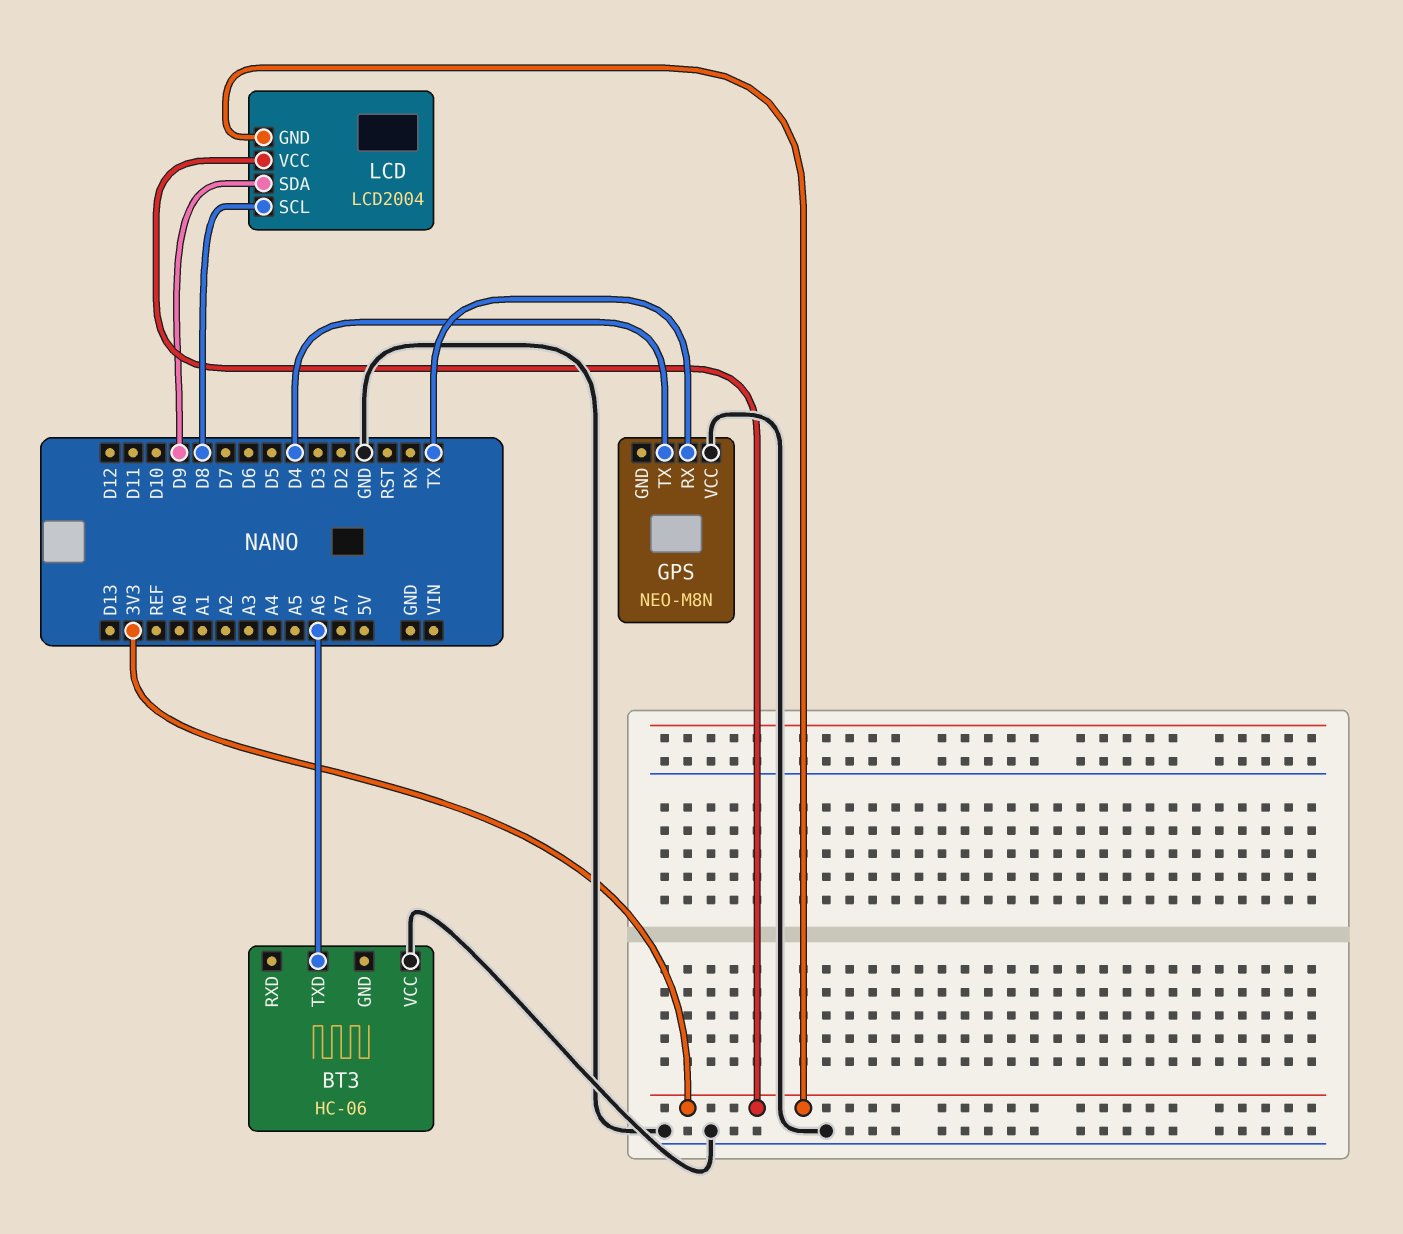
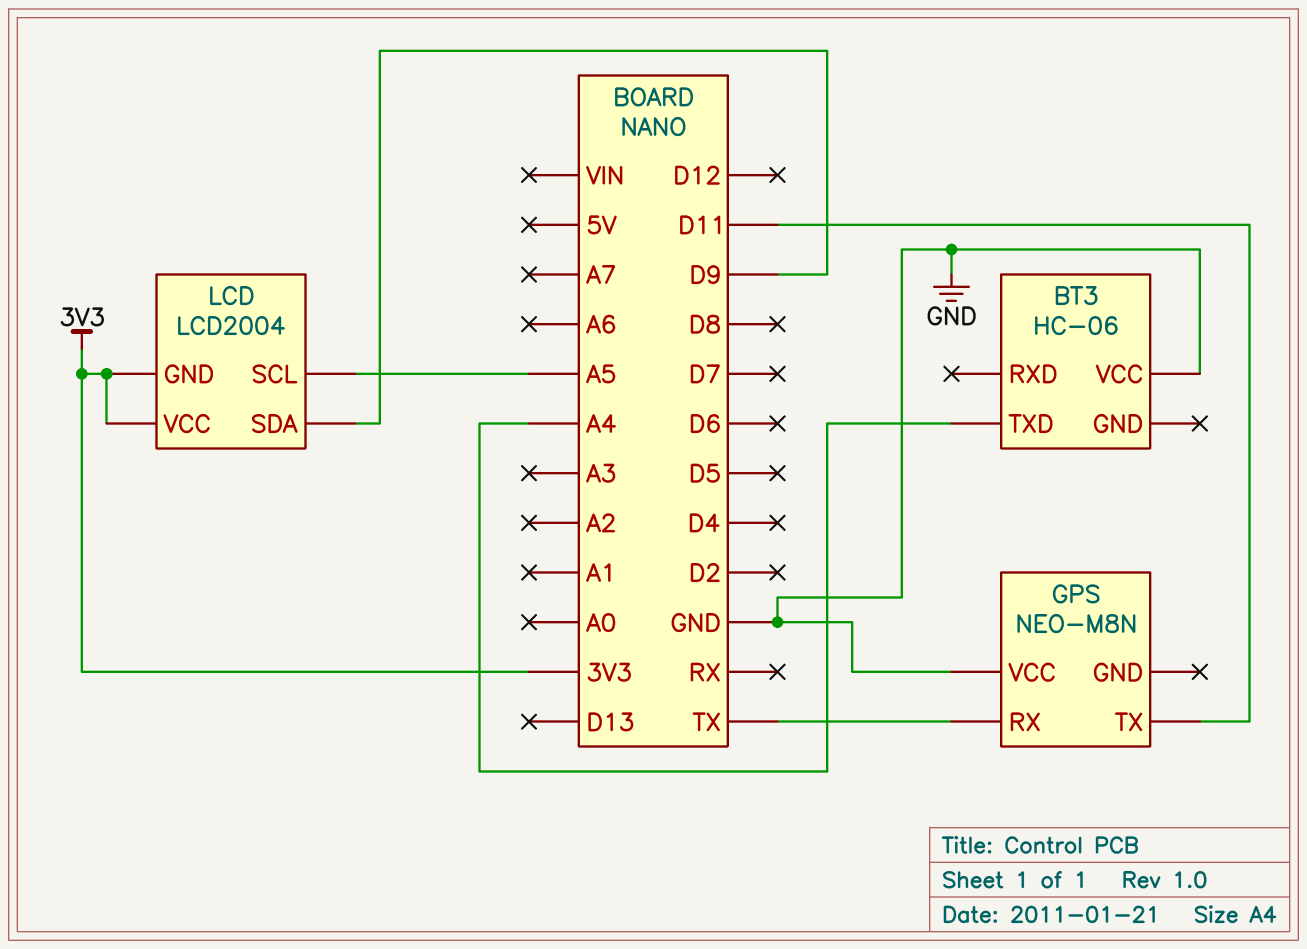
BT3 pin TXD: A6 -> A4
GPS pin TX: D4 -> D11
LCD pin SCL: D8 -> A5

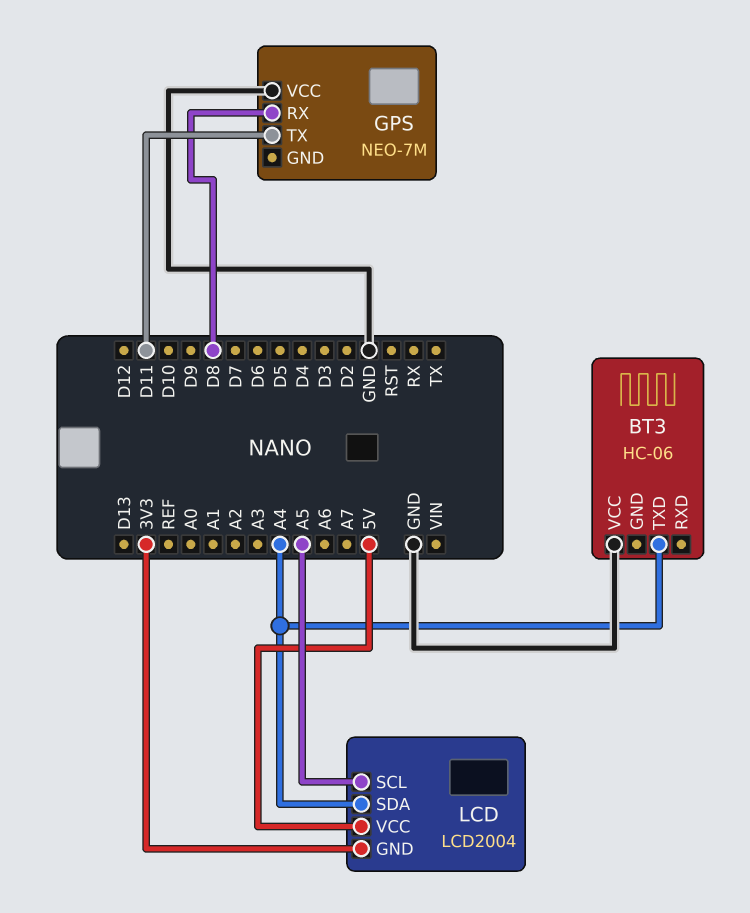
GPS: NEO-M8N -> NEO-7M
GPS pin RX: TX -> D8
LCD pin SDA: D9 -> A4
LCD pin VCC: 3V3 -> 5V

